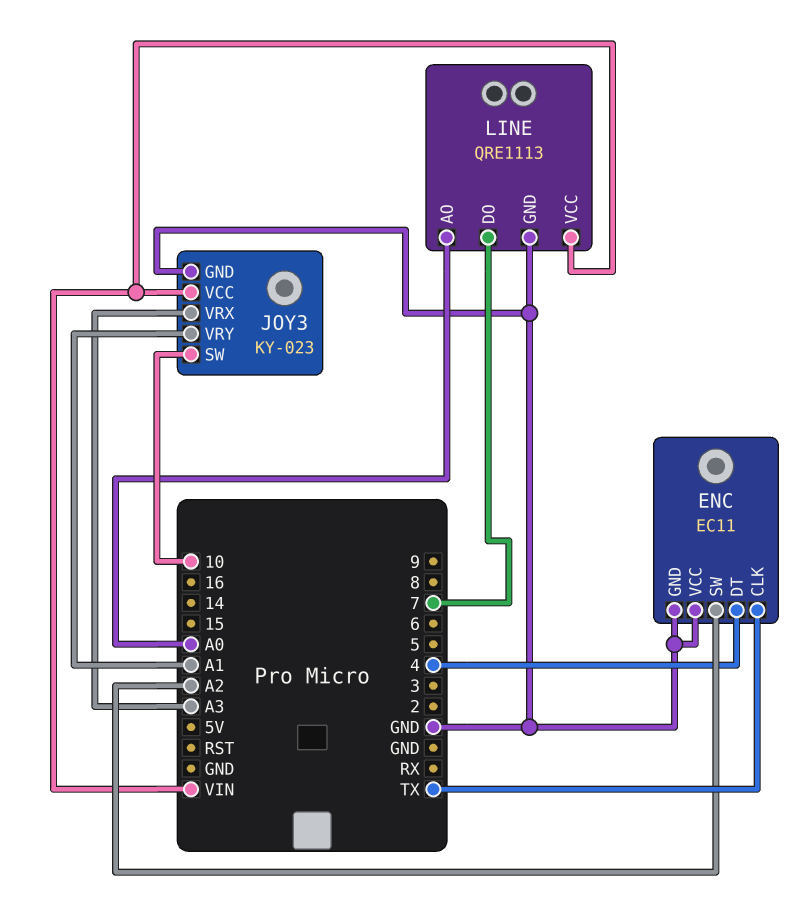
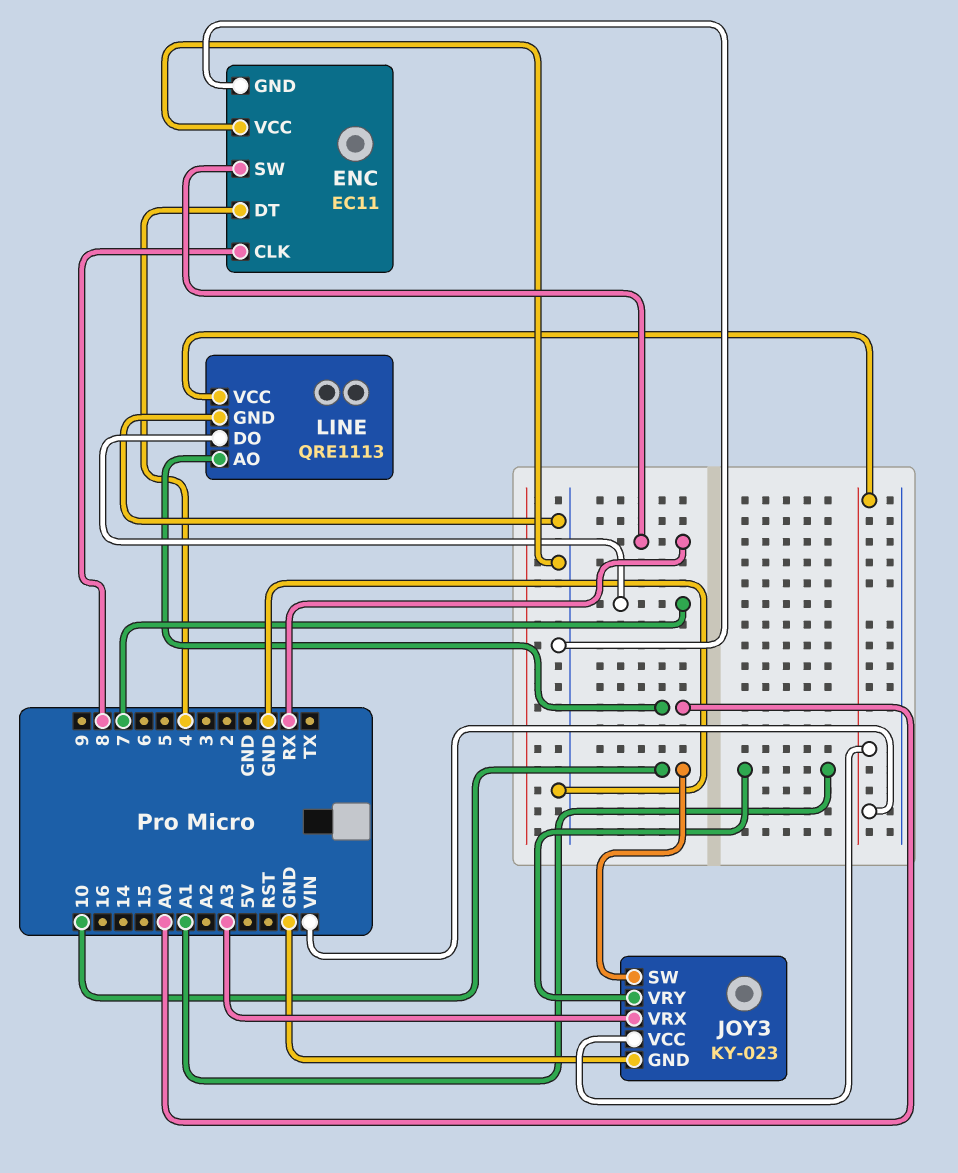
ENC pin CLK: TX -> 8
ENC pin SW: A2 -> RX

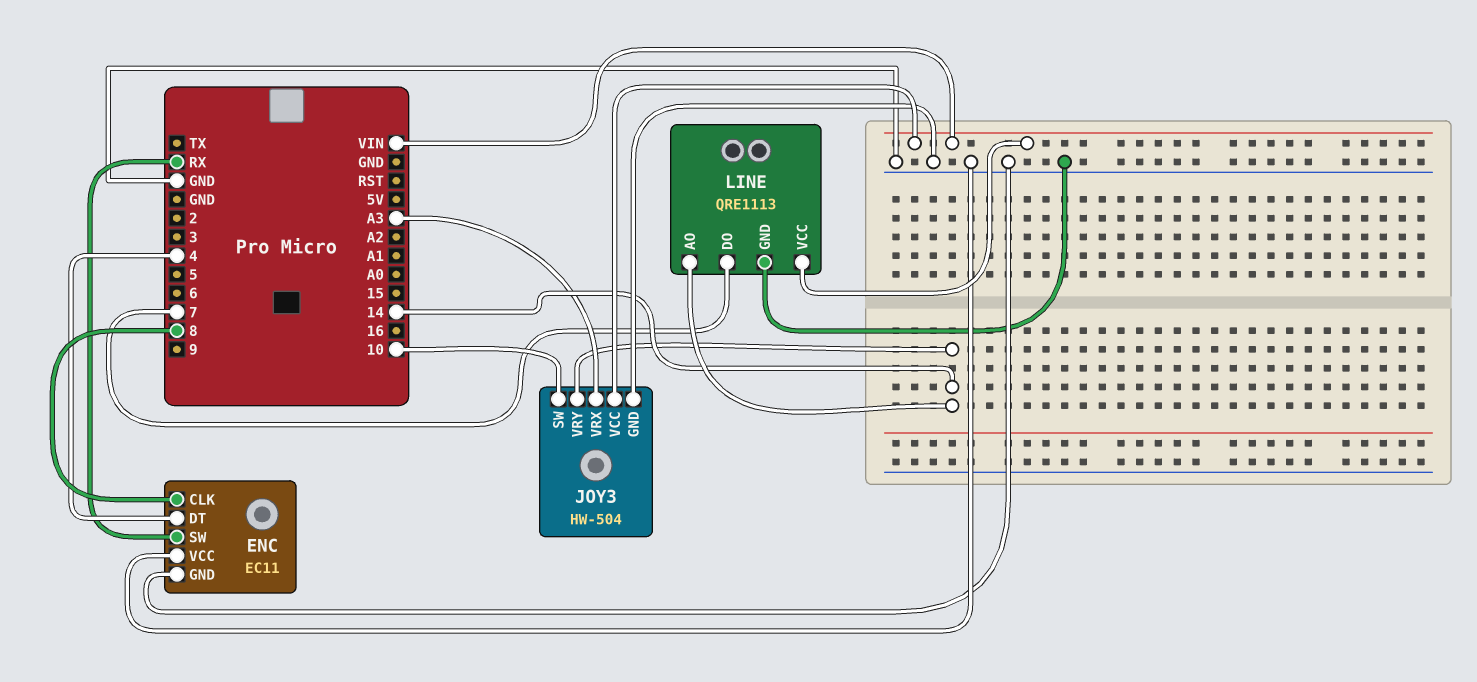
JOY3: KY-023 -> HW-504
JOY3 pin VRY: A1 -> 14
LINE pin AO: A0 -> 14

